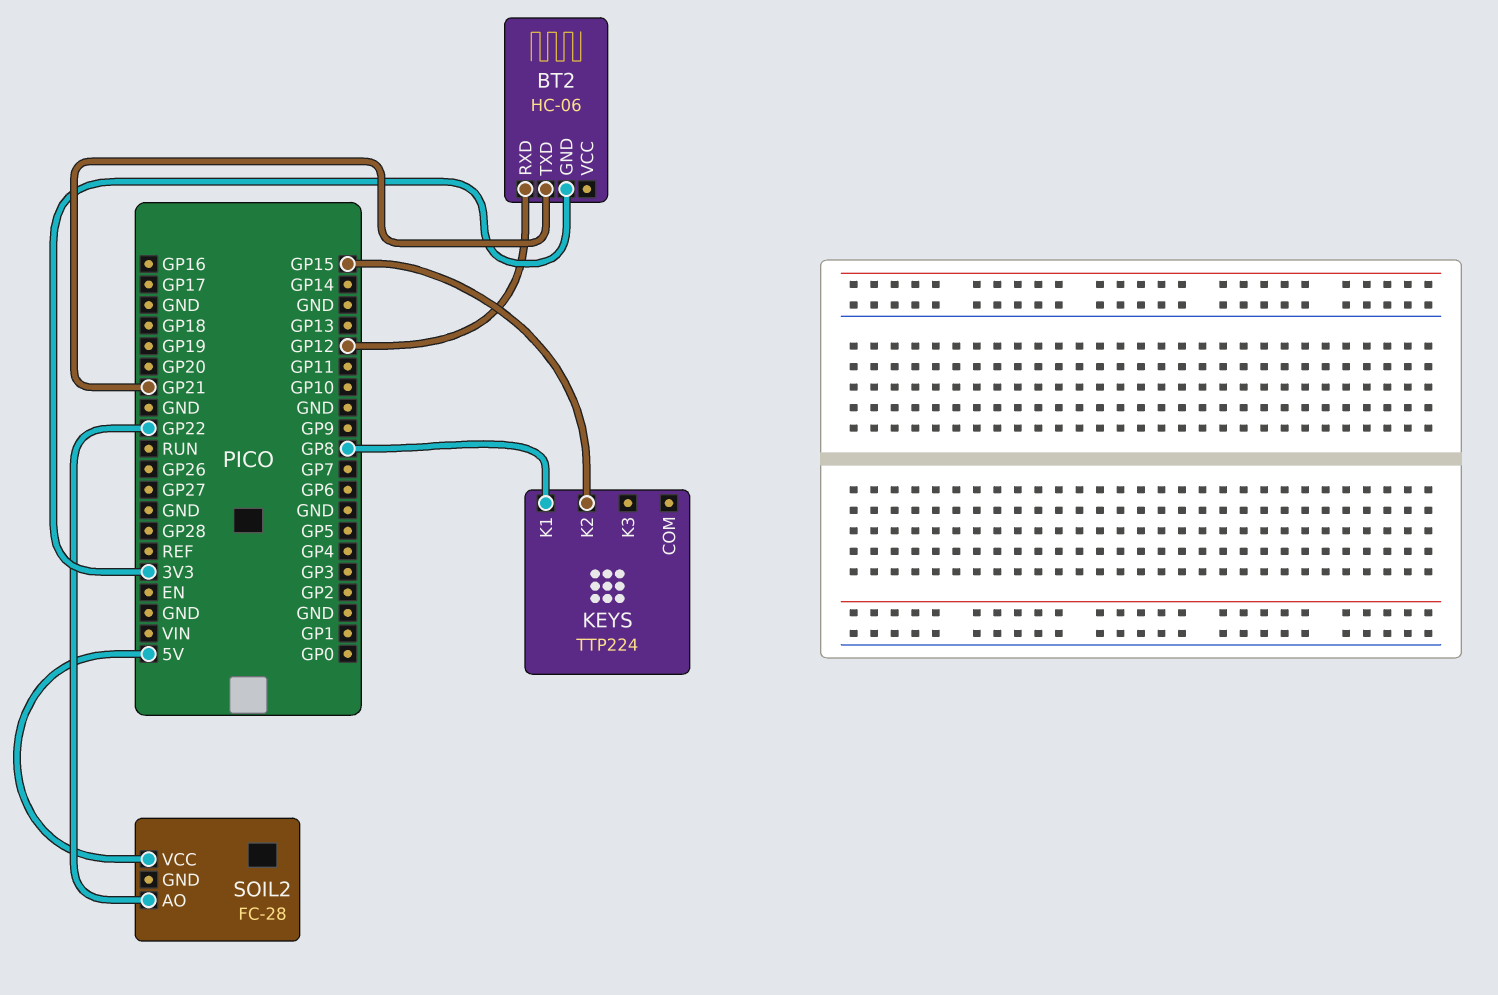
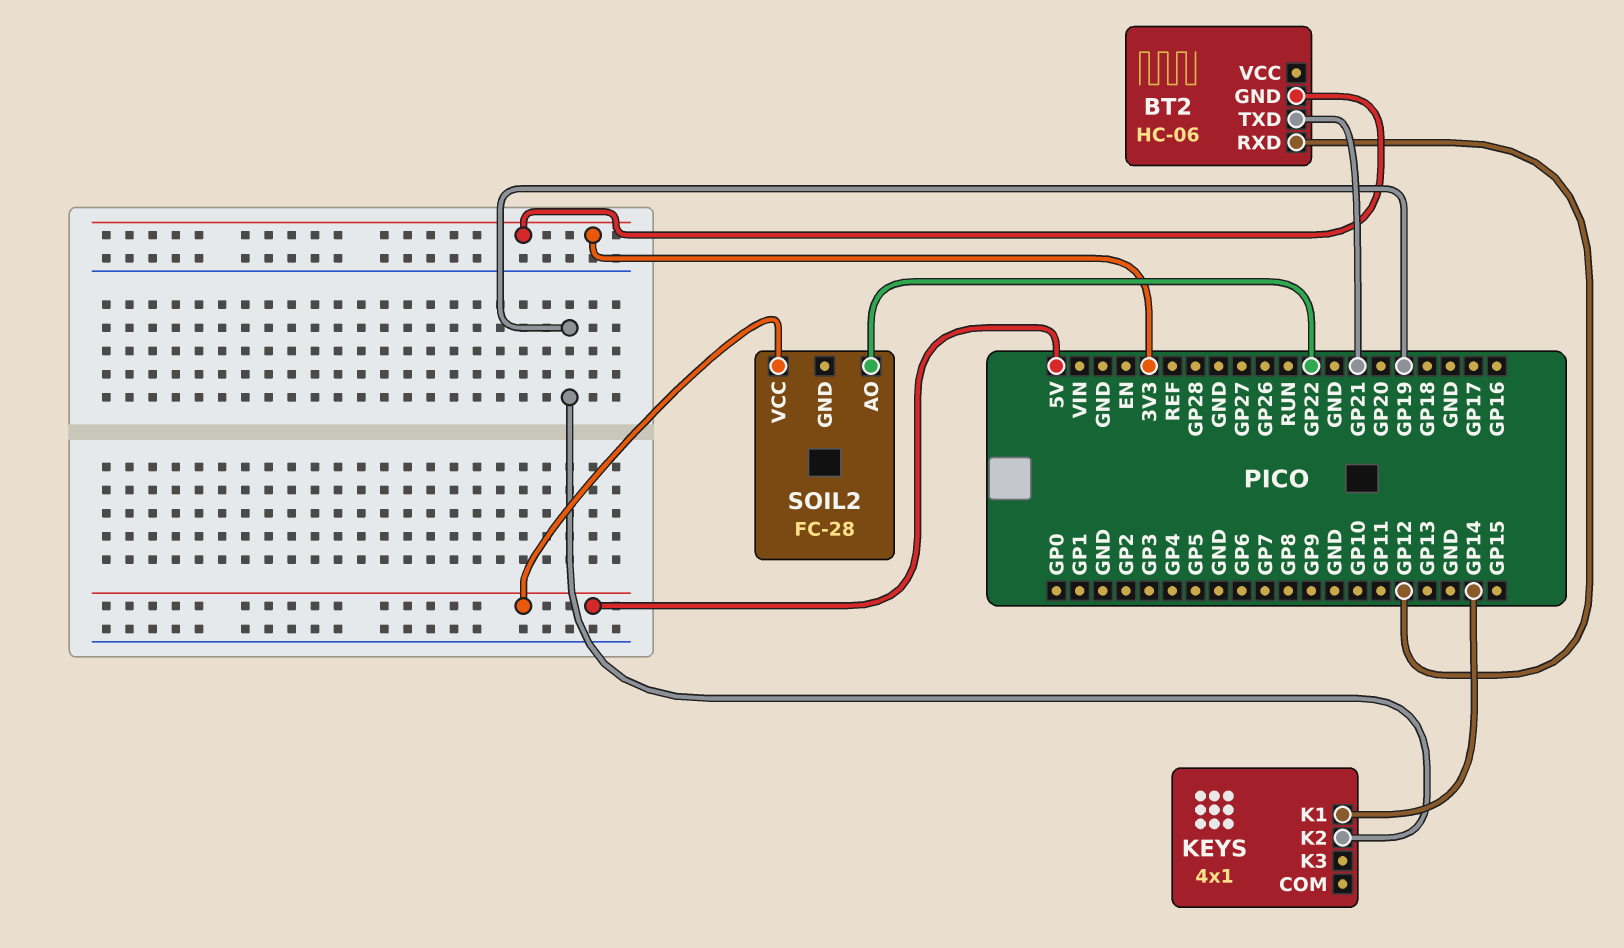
KEYS: TTP224 -> 4x1
KEYS pin K1: GP8 -> GP14
KEYS pin K2: GP15 -> GP19

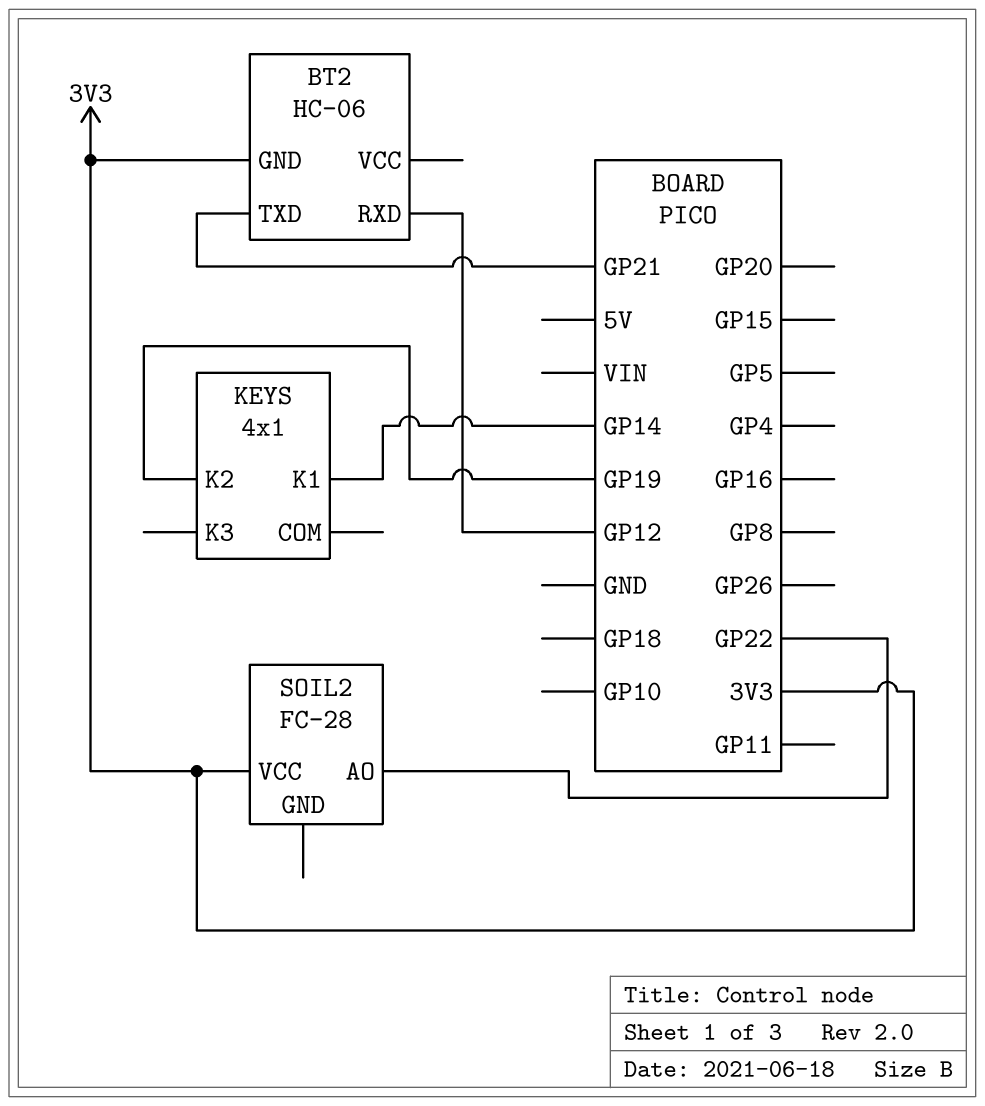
SOIL2 pin VCC: 5V -> 3V3

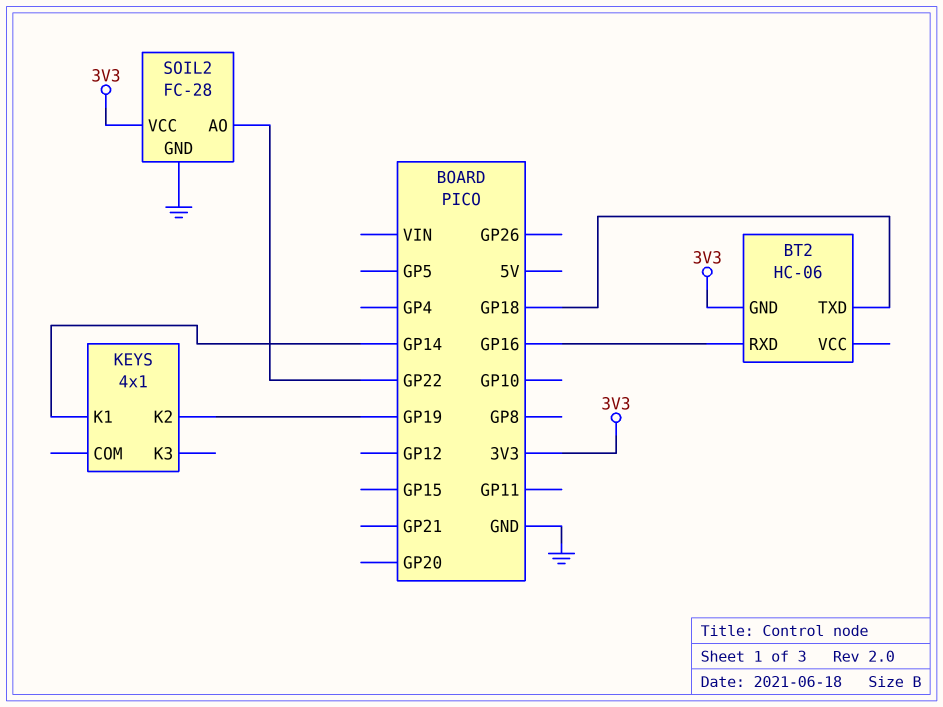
BT2 pin RXD: GP12 -> GP16
BT2 pin TXD: GP21 -> GP18
SOIL2 pin GND: none -> GND

